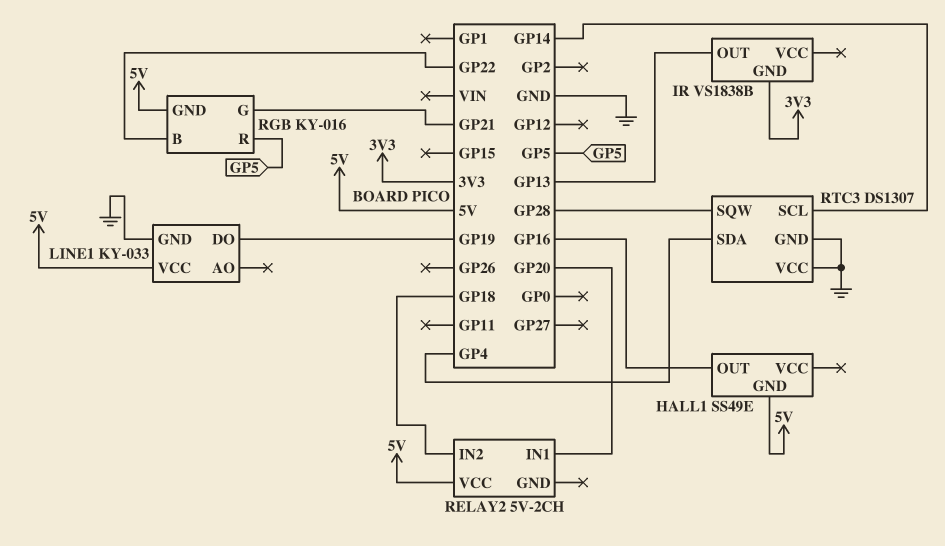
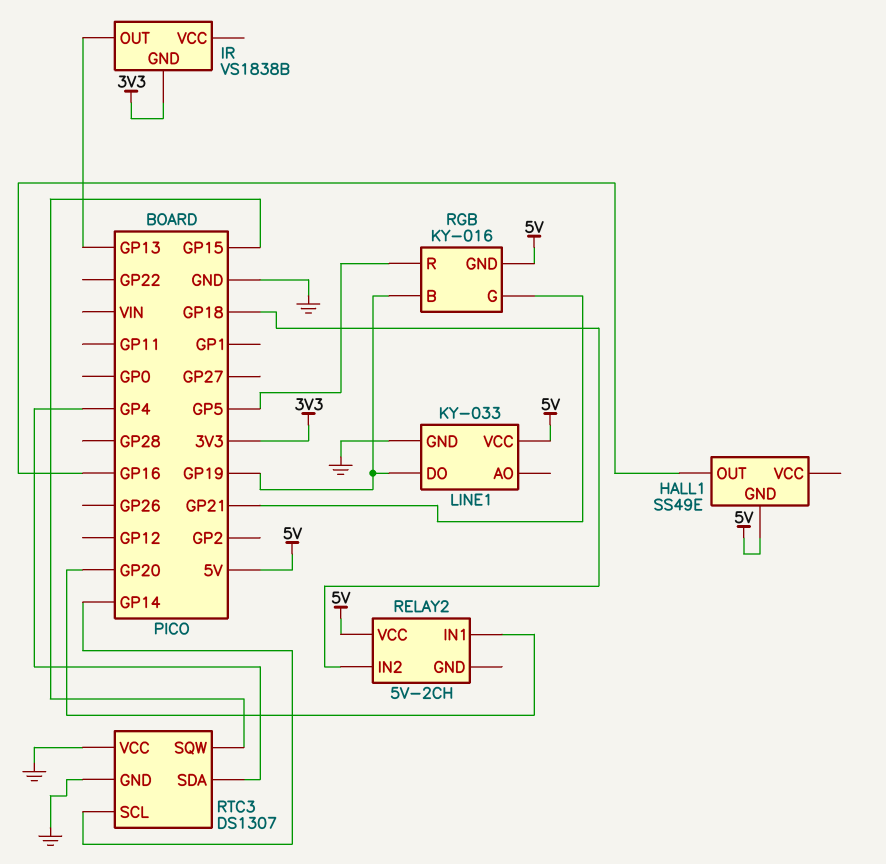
RGB pin B: GP22 -> GP19
RTC3 pin SQW: GP28 -> GP15

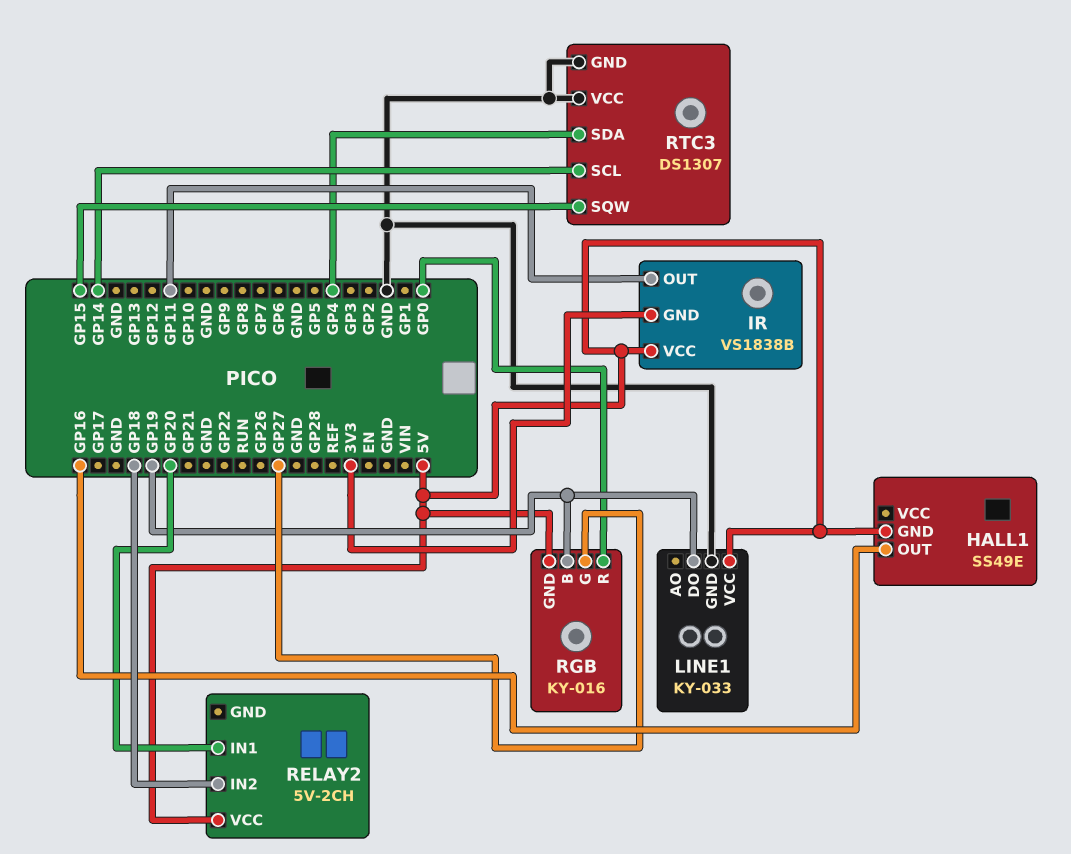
IR pin OUT: GP13 -> GP11
IR pin VCC: none -> 5V
RGB pin G: GP21 -> GP27
RGB pin R: GP5 -> GP0

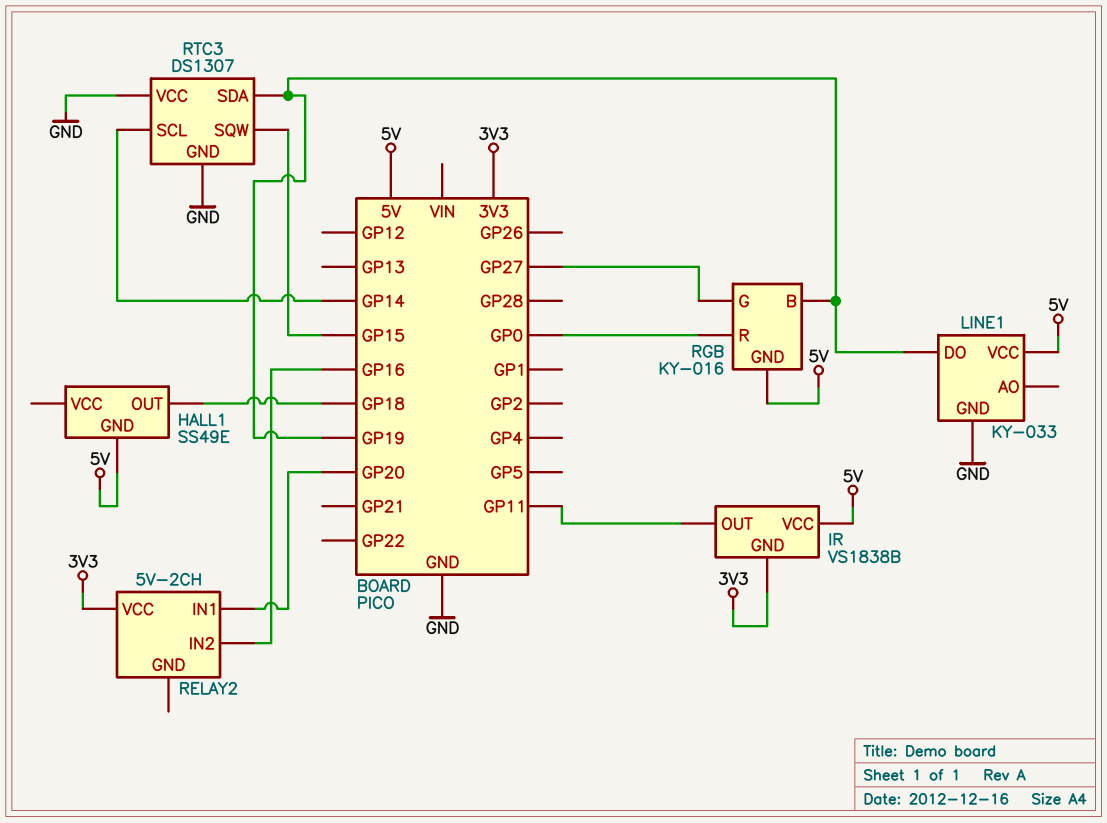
HALL1 pin OUT: GP16 -> GP18
RELAY2 pin IN2: GP18 -> GP16
RELAY2 pin VCC: 5V -> 3V3
RTC3 pin SDA: GP4 -> GP19

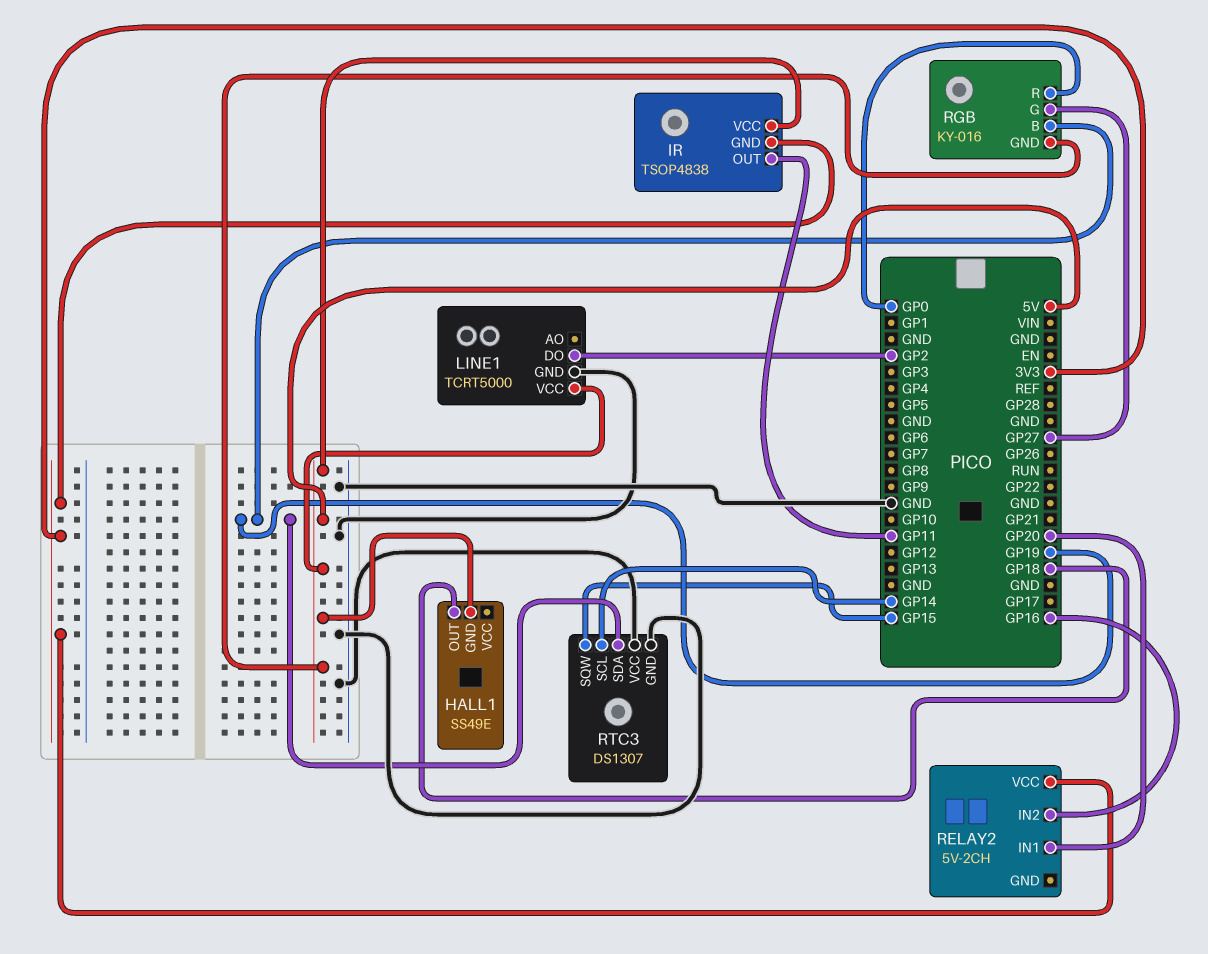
IR: VS1838B -> TSOP4838
LINE1: KY-033 -> TCRT5000
LINE1 pin DO: GP19 -> GP2

